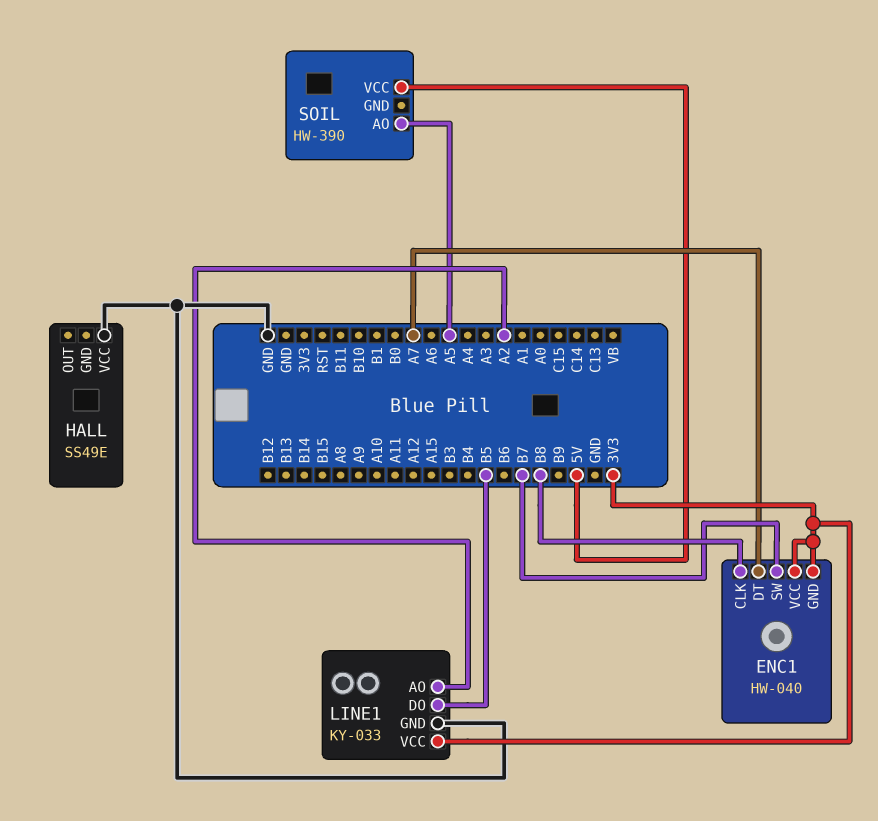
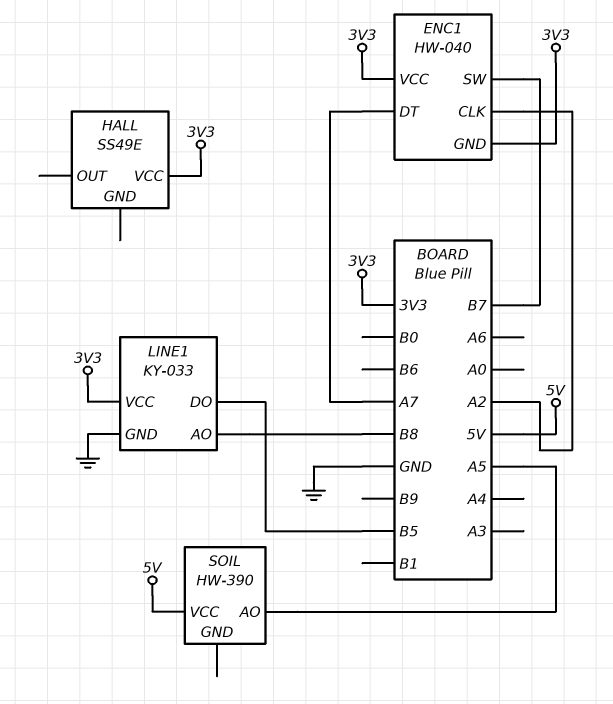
ENC1 pin CLK: B8 -> A2
HALL pin VCC: GND -> 3V3
LINE1 pin AO: A2 -> B8

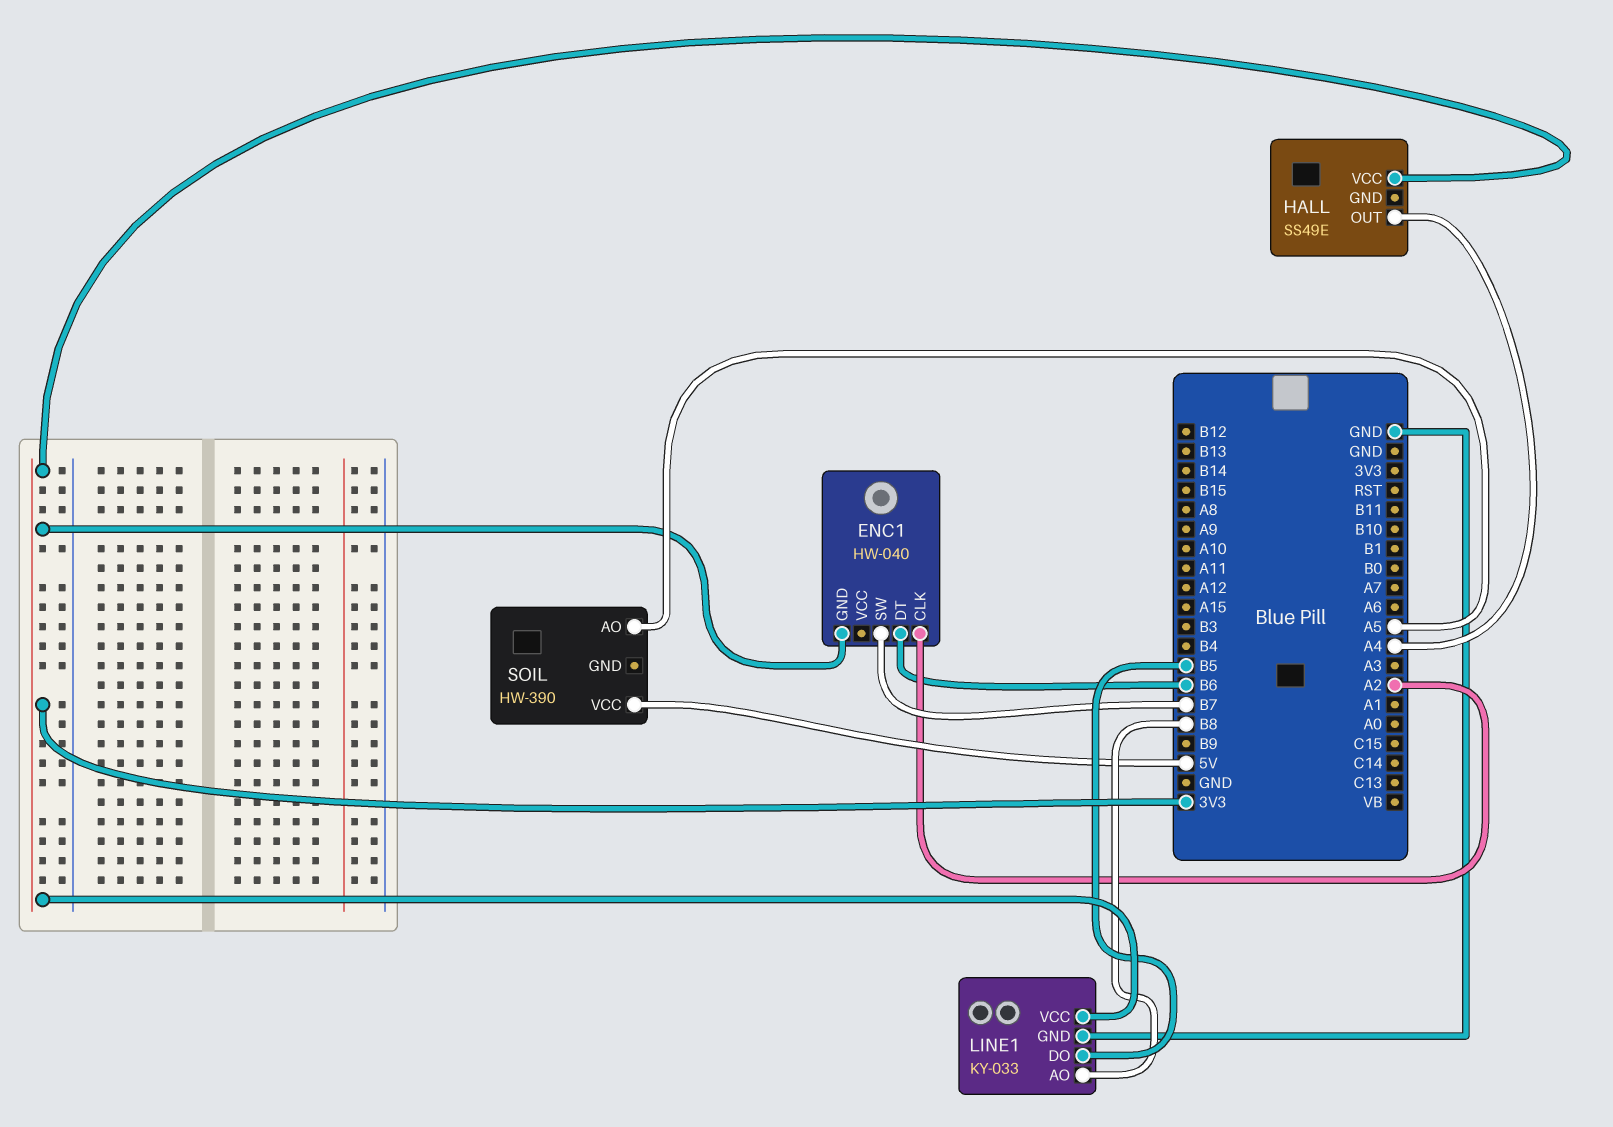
ENC1 pin DT: A7 -> B6
ENC1 pin VCC: 3V3 -> none
HALL pin OUT: none -> A4

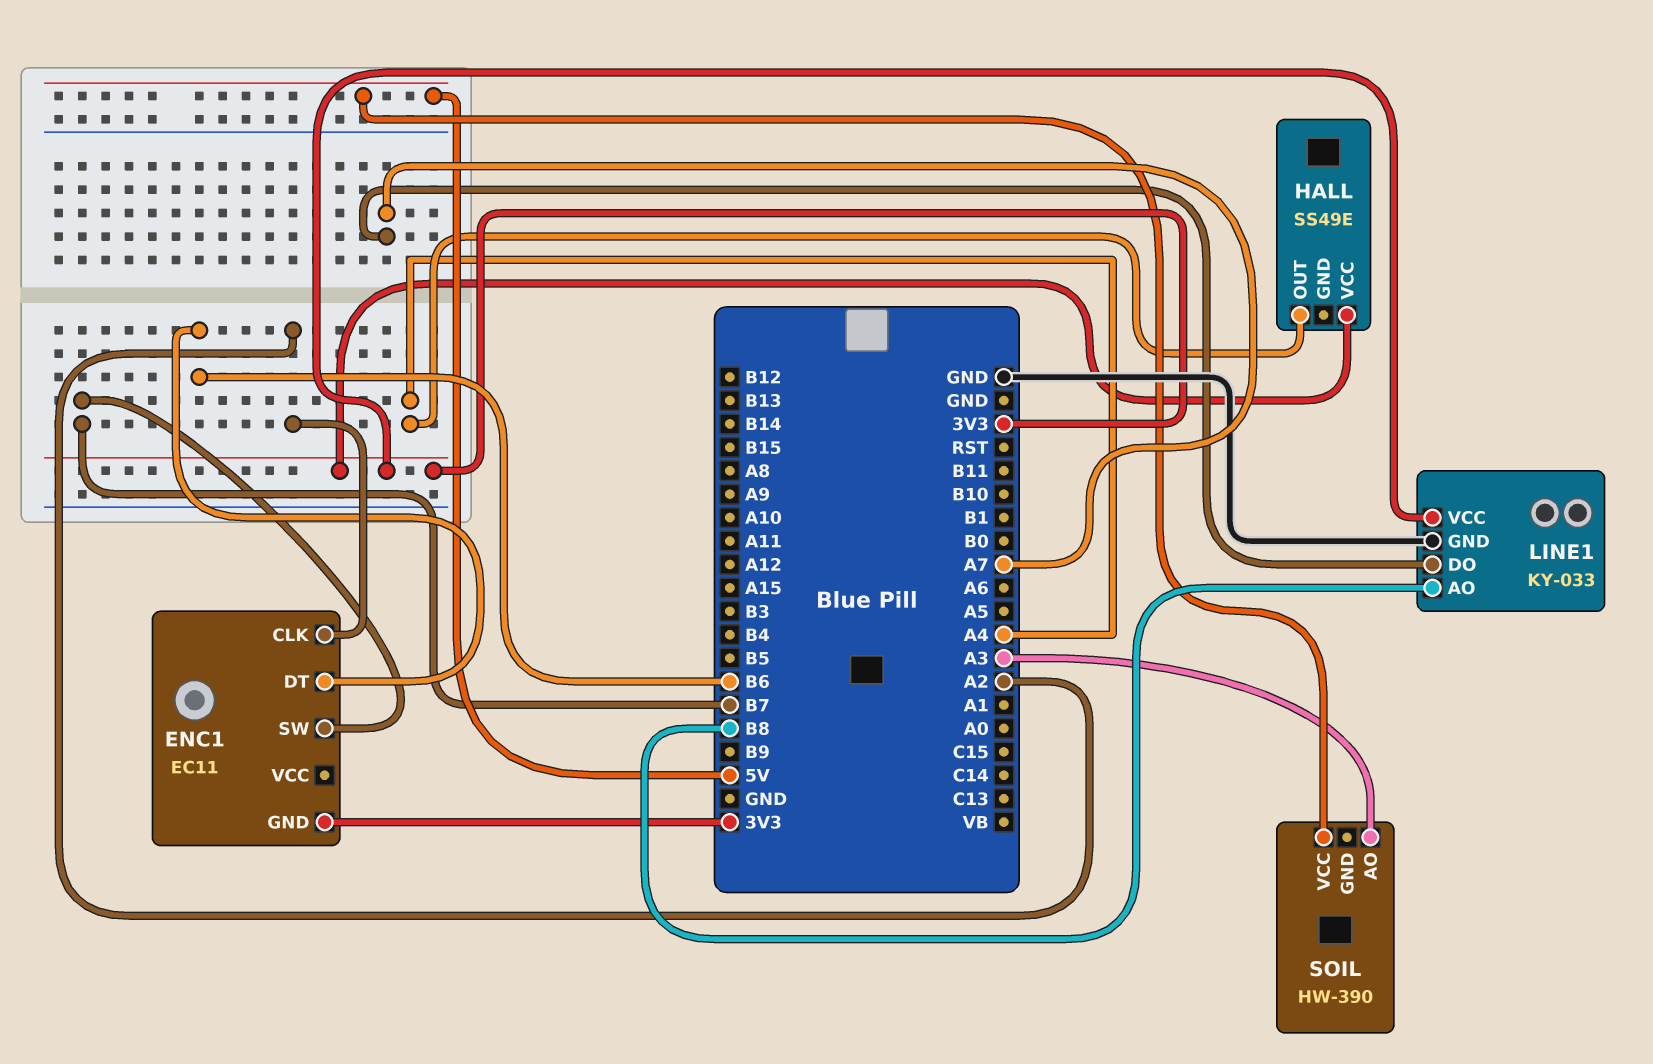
ENC1: HW-040 -> EC11
LINE1 pin DO: B5 -> A7
SOIL pin AO: A5 -> A3

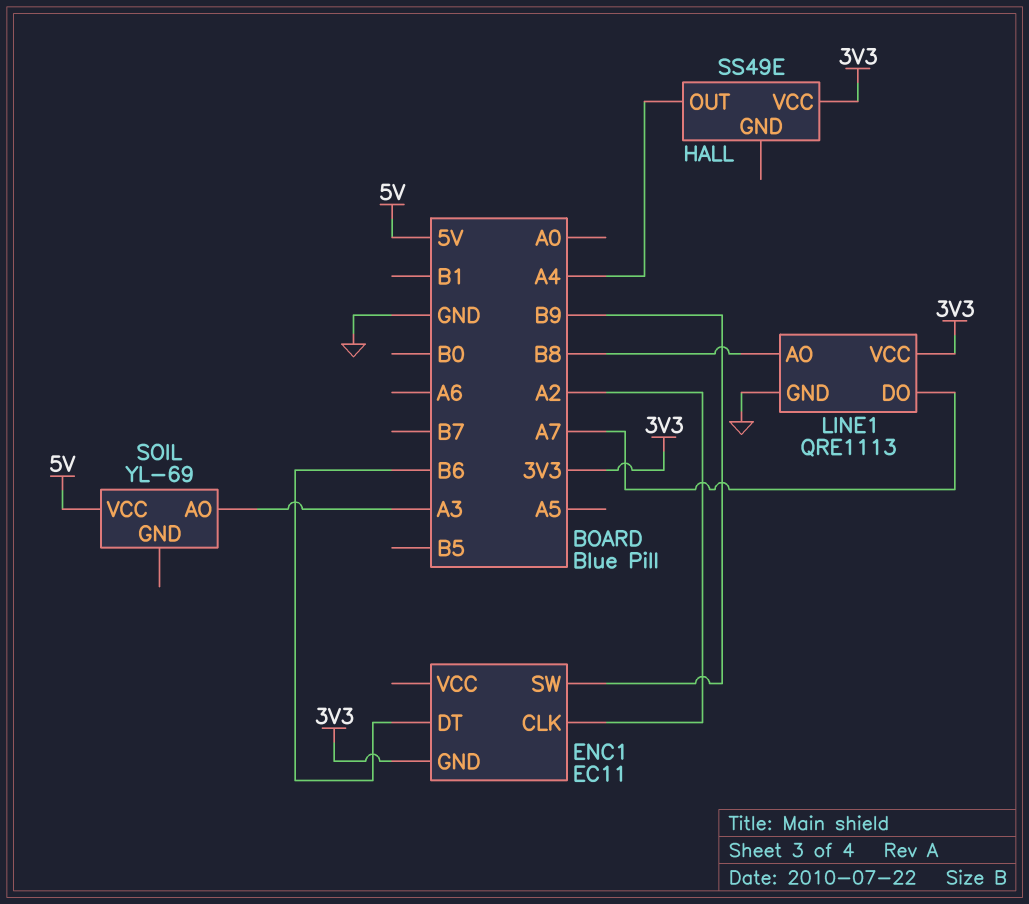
ENC1 pin SW: B7 -> B9
LINE1: KY-033 -> QRE1113
SOIL: HW-390 -> YL-69

